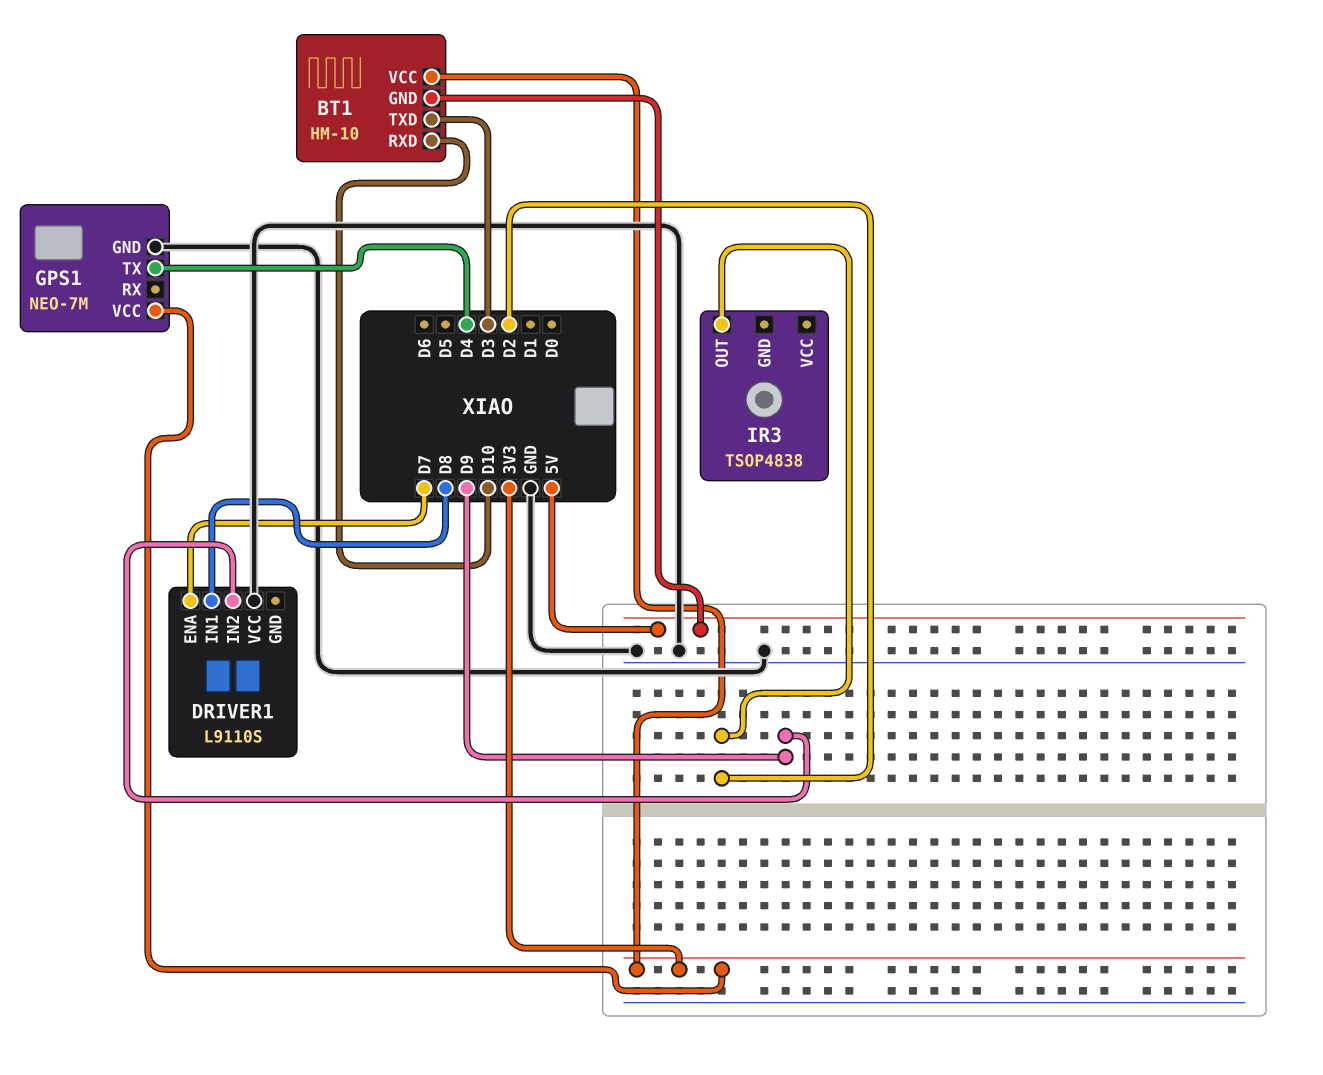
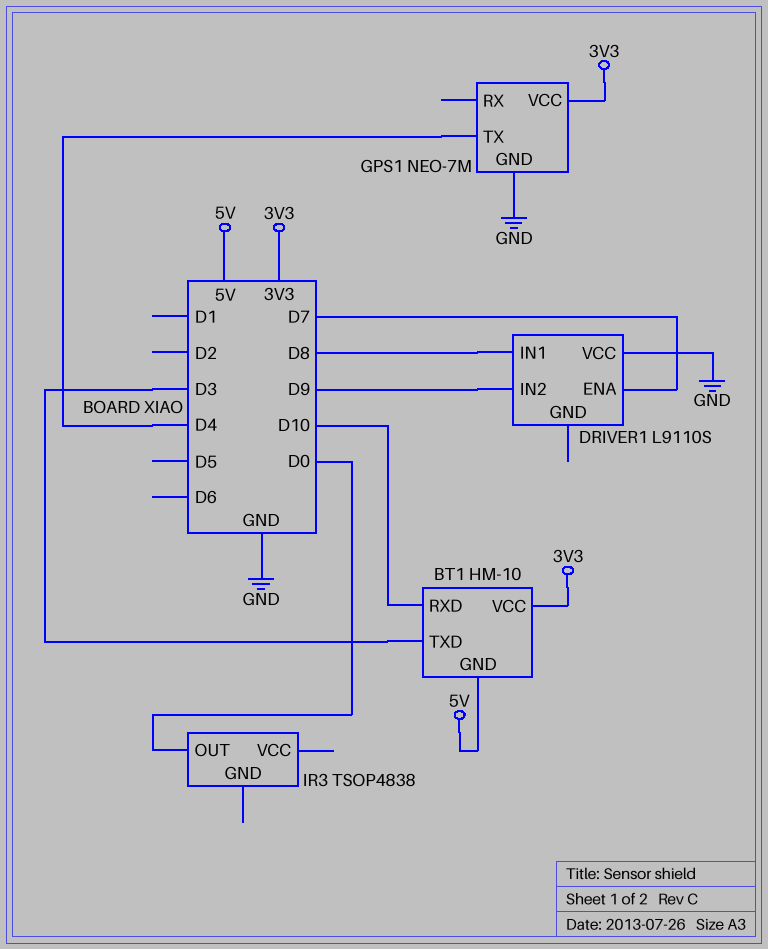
IR3 pin OUT: D2 -> D0

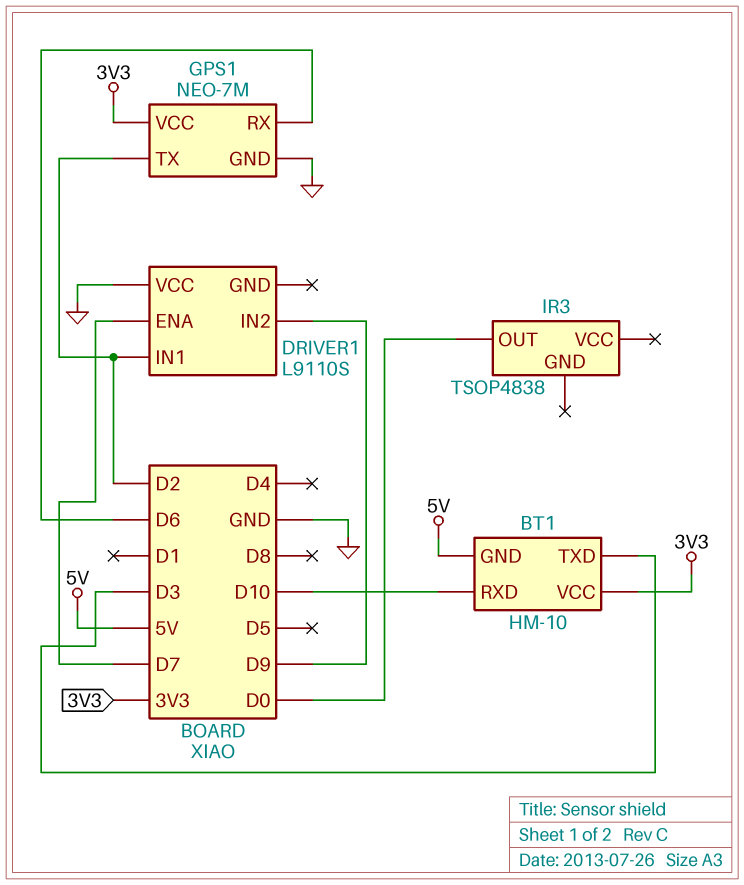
DRIVER1 pin IN1: D8 -> D2
GPS1 pin RX: none -> D6
GPS1 pin TX: D4 -> D2

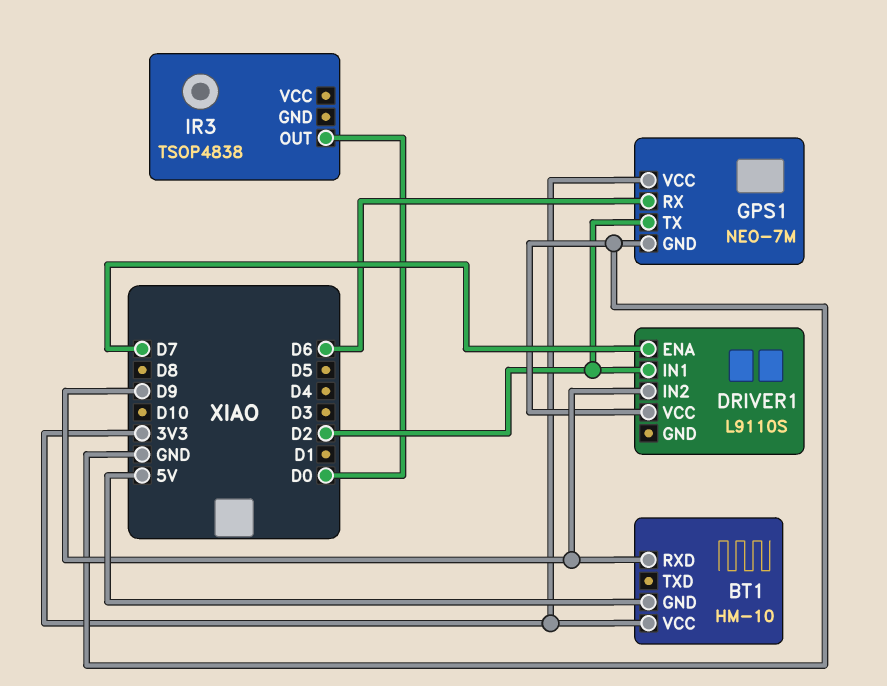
BT1 pin RXD: D10 -> D9
BT1 pin TXD: D3 -> none

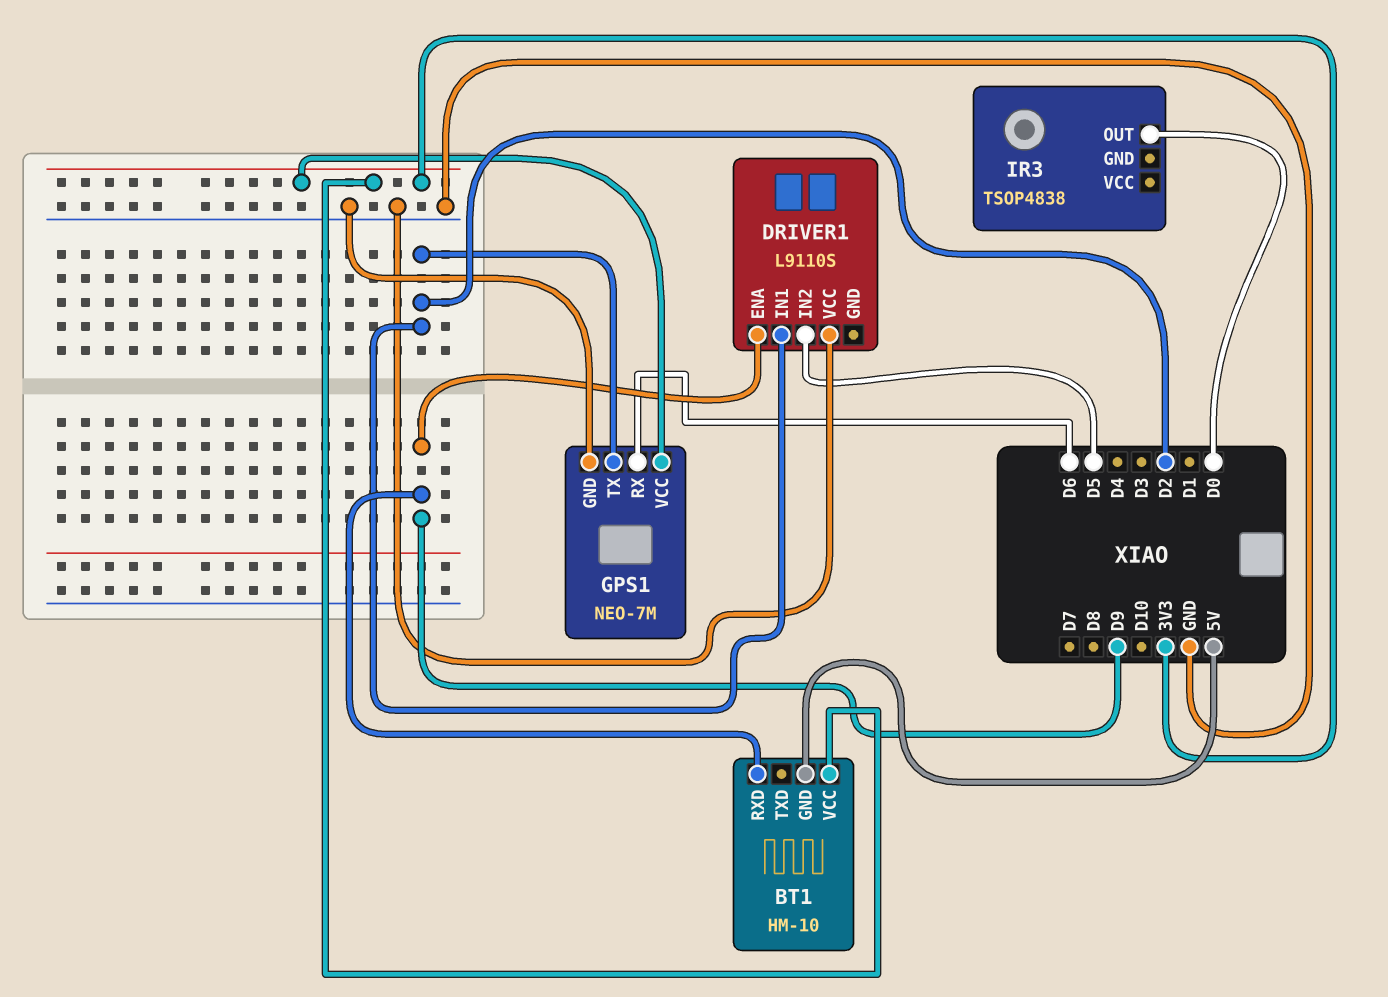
DRIVER1 pin ENA: D7 -> D9
DRIVER1 pin IN2: D9 -> D5

